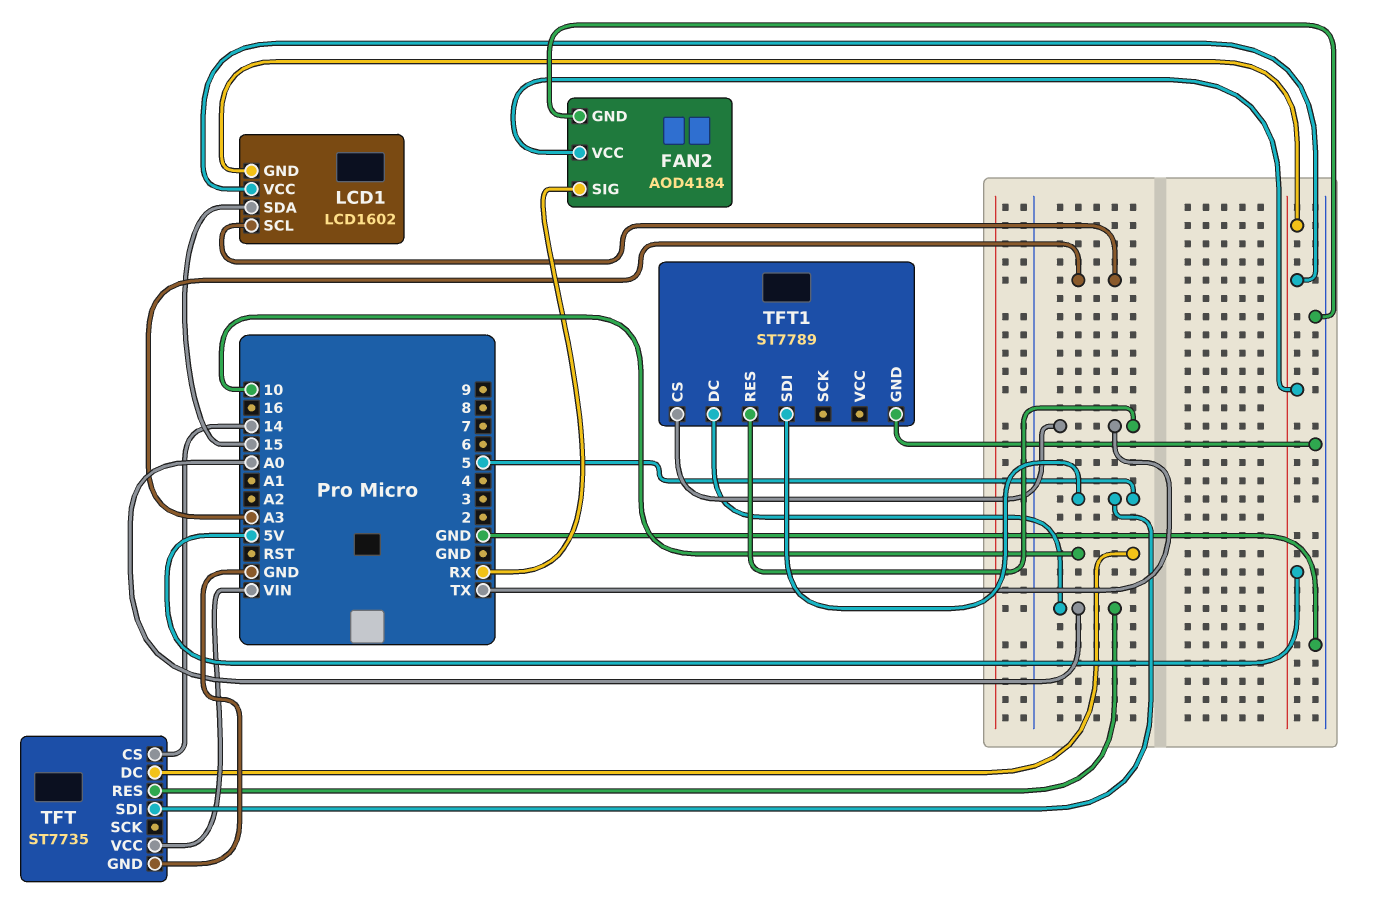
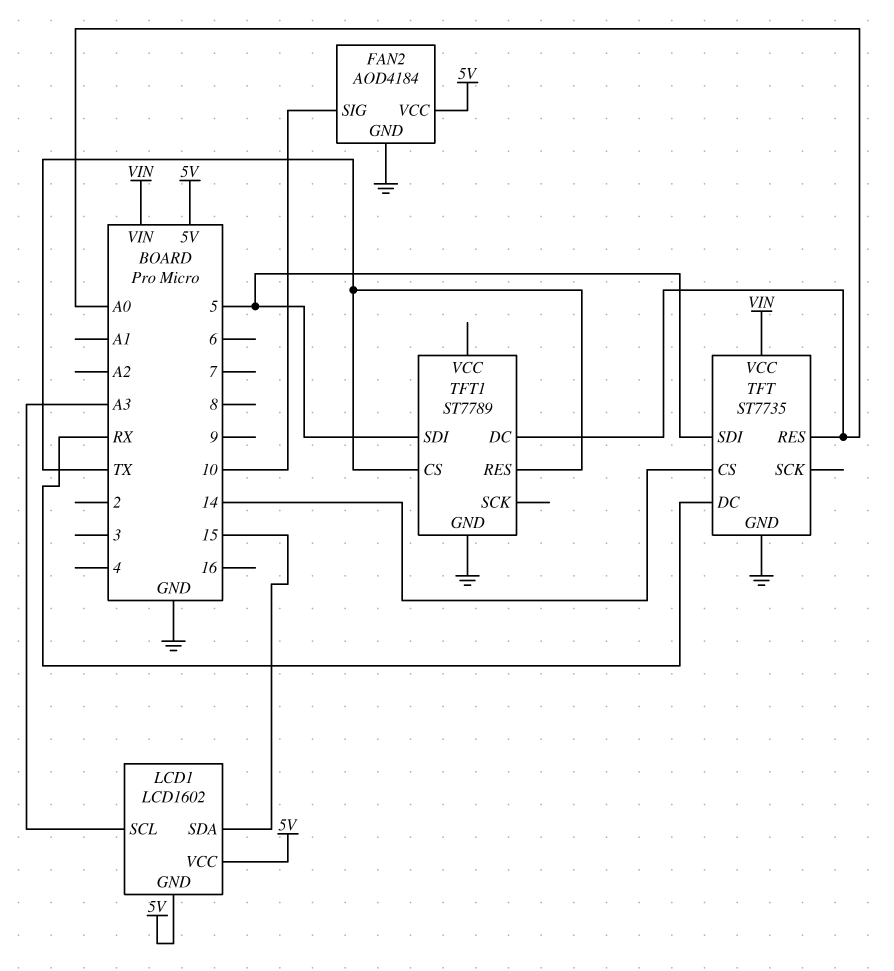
FAN2 pin SIG: RX -> 10
TFT pin DC: 10 -> RX

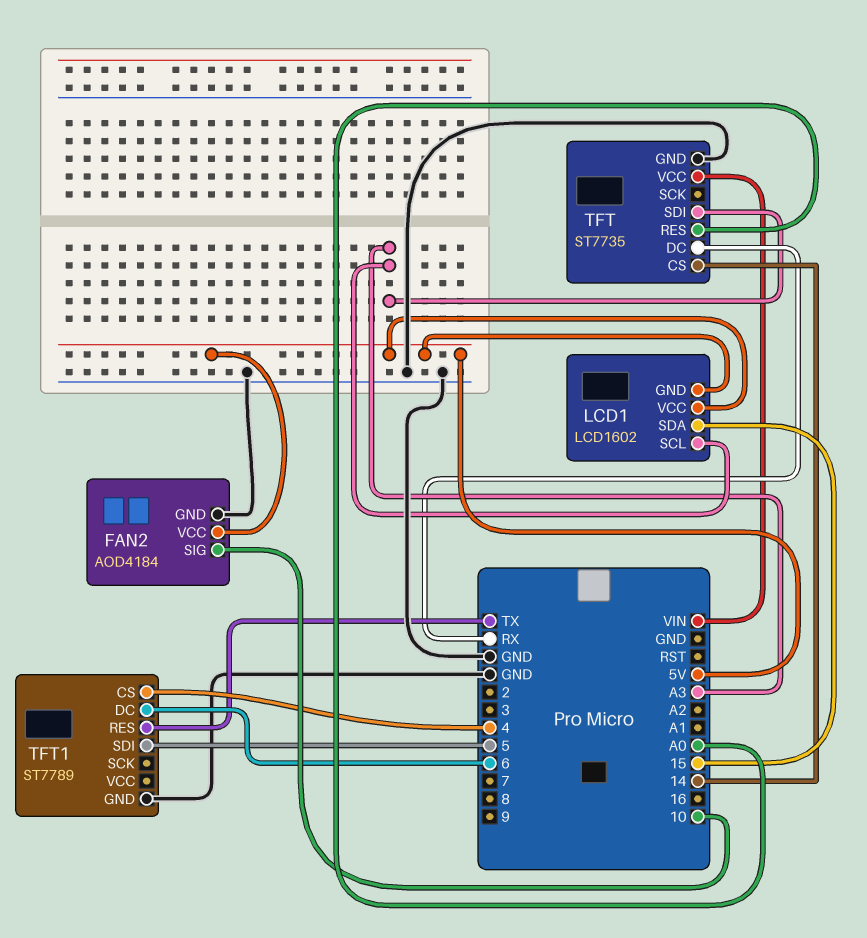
TFT pin SDI: 5 -> A3
TFT1 pin CS: TX -> 4
TFT1 pin DC: A0 -> 6

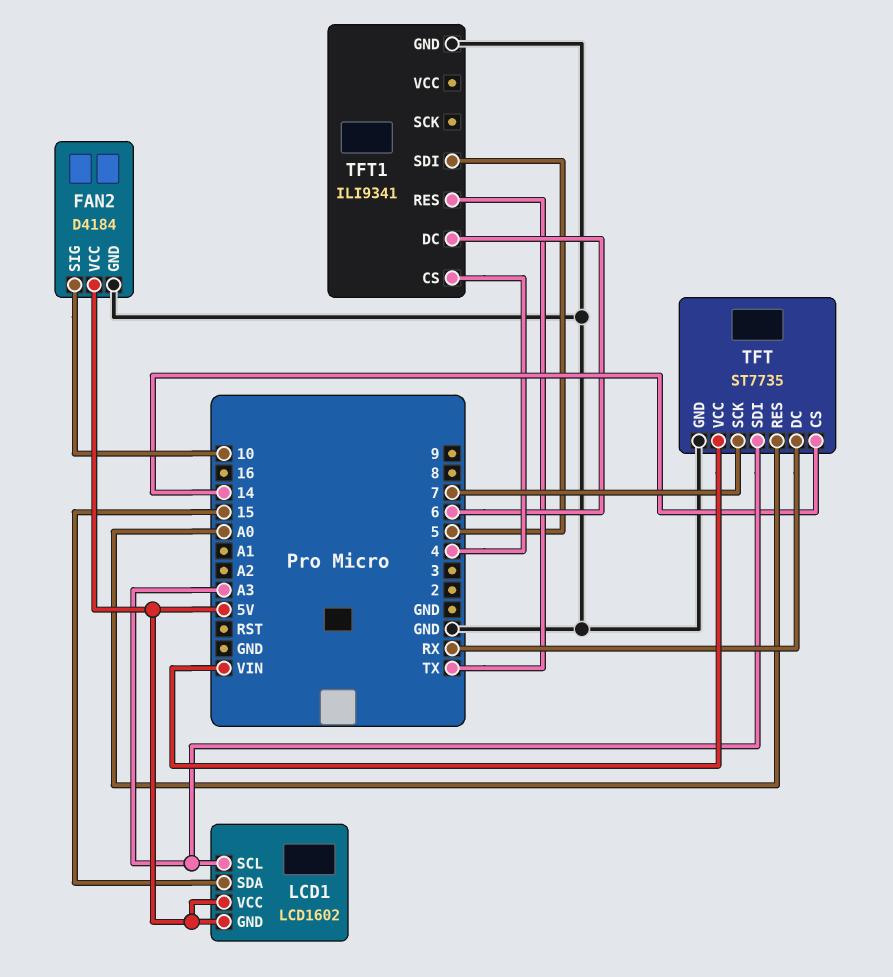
FAN2: AOD4184 -> D4184
TFT pin SCK: none -> 7
TFT1: ST7789 -> ILI9341

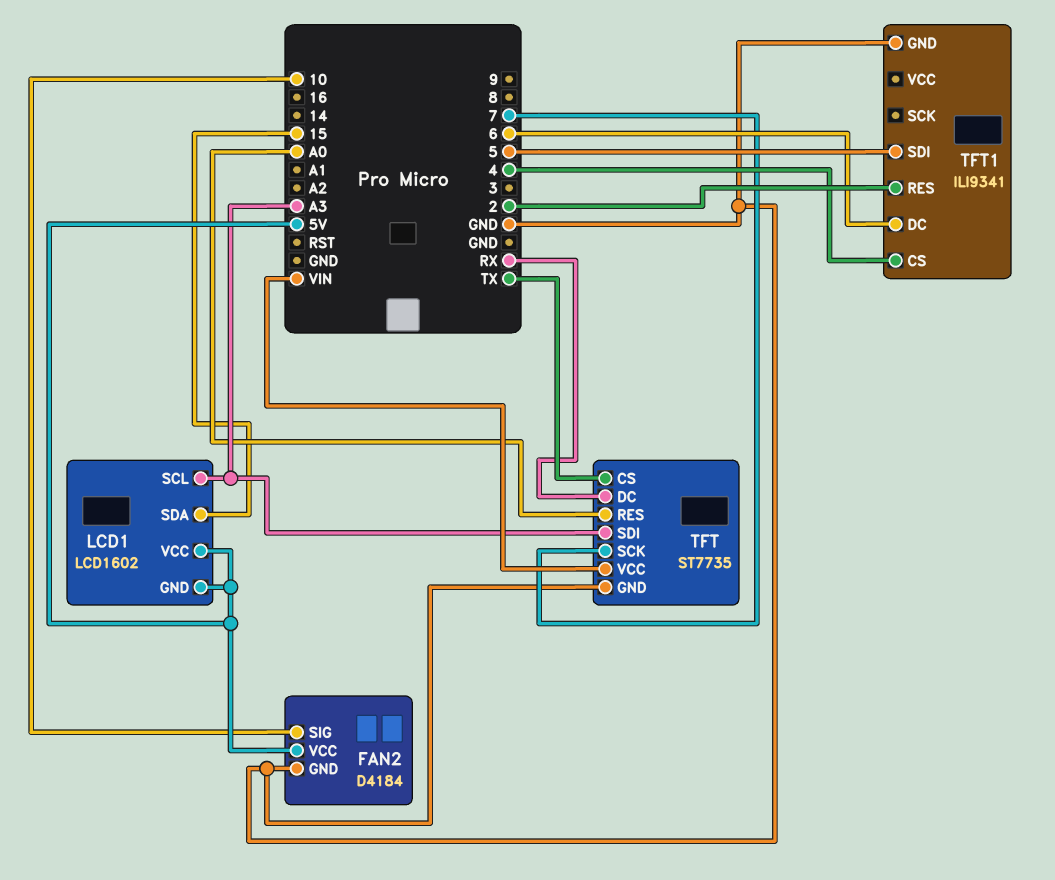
TFT pin CS: 14 -> TX
TFT1 pin RES: TX -> 2

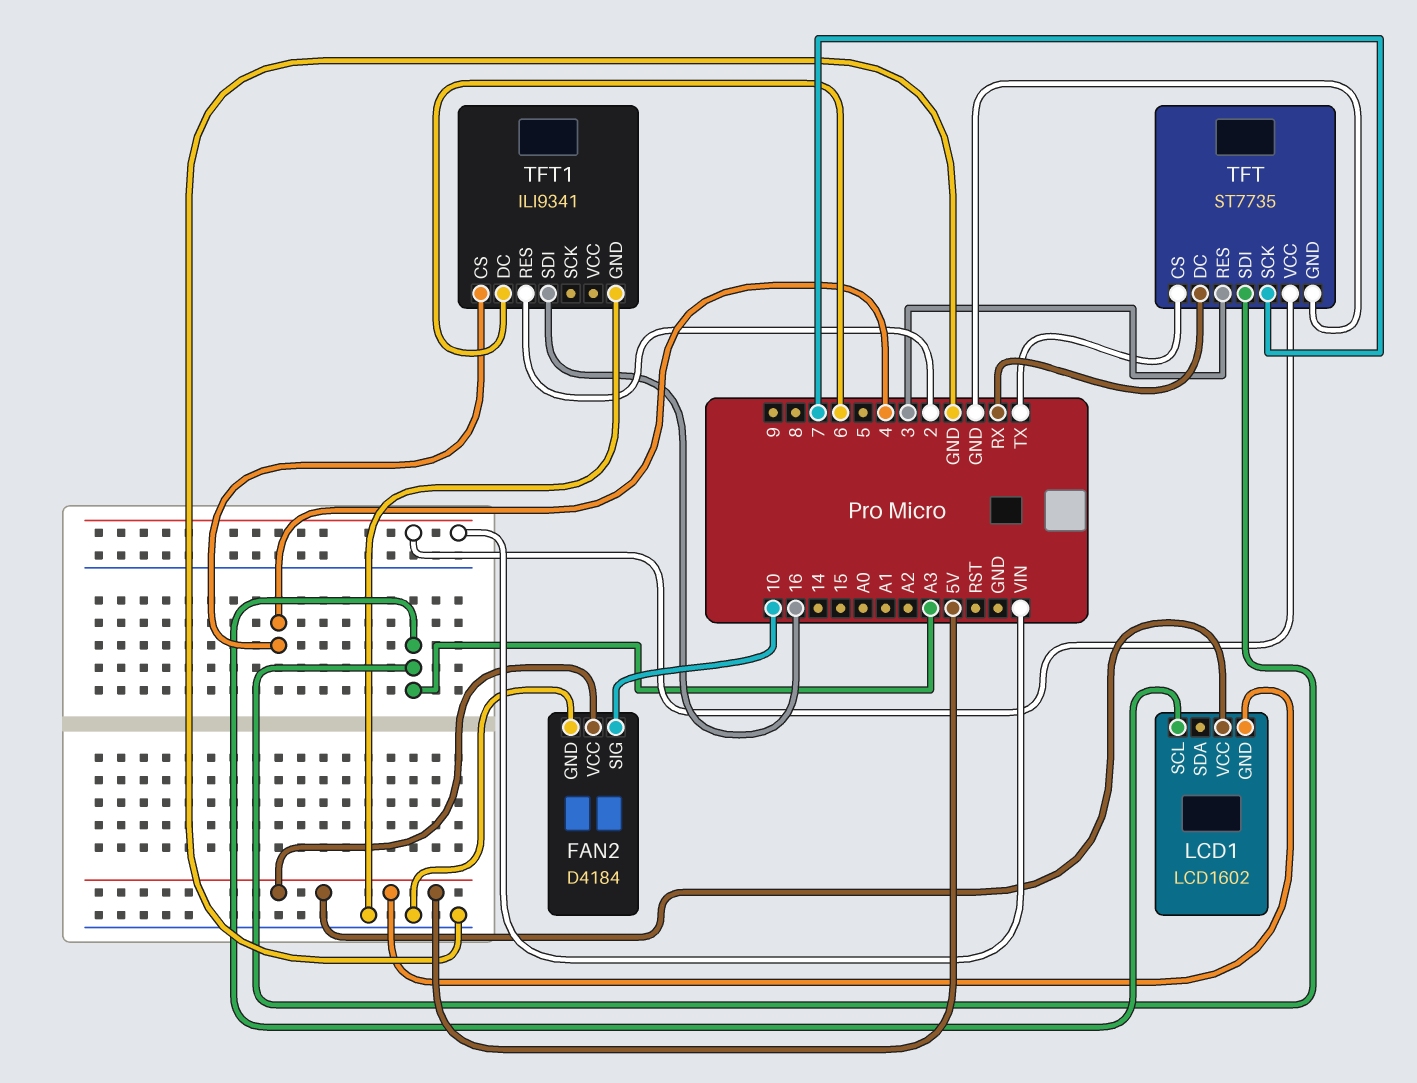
LCD1 pin SDA: 15 -> none
TFT pin RES: A0 -> 3
TFT1 pin SDI: 5 -> 16

